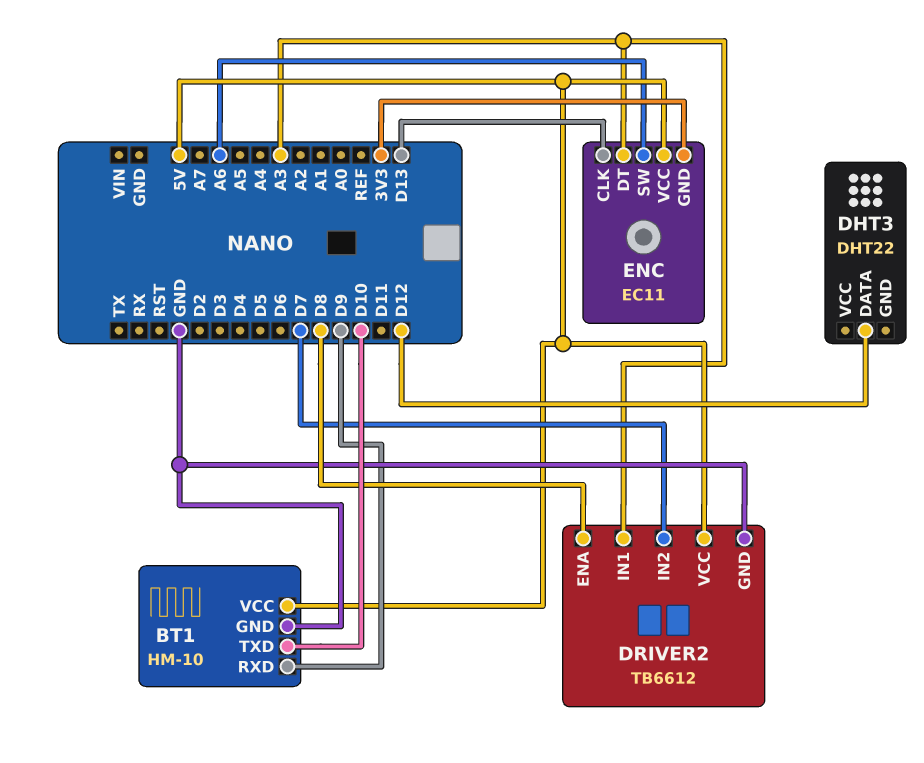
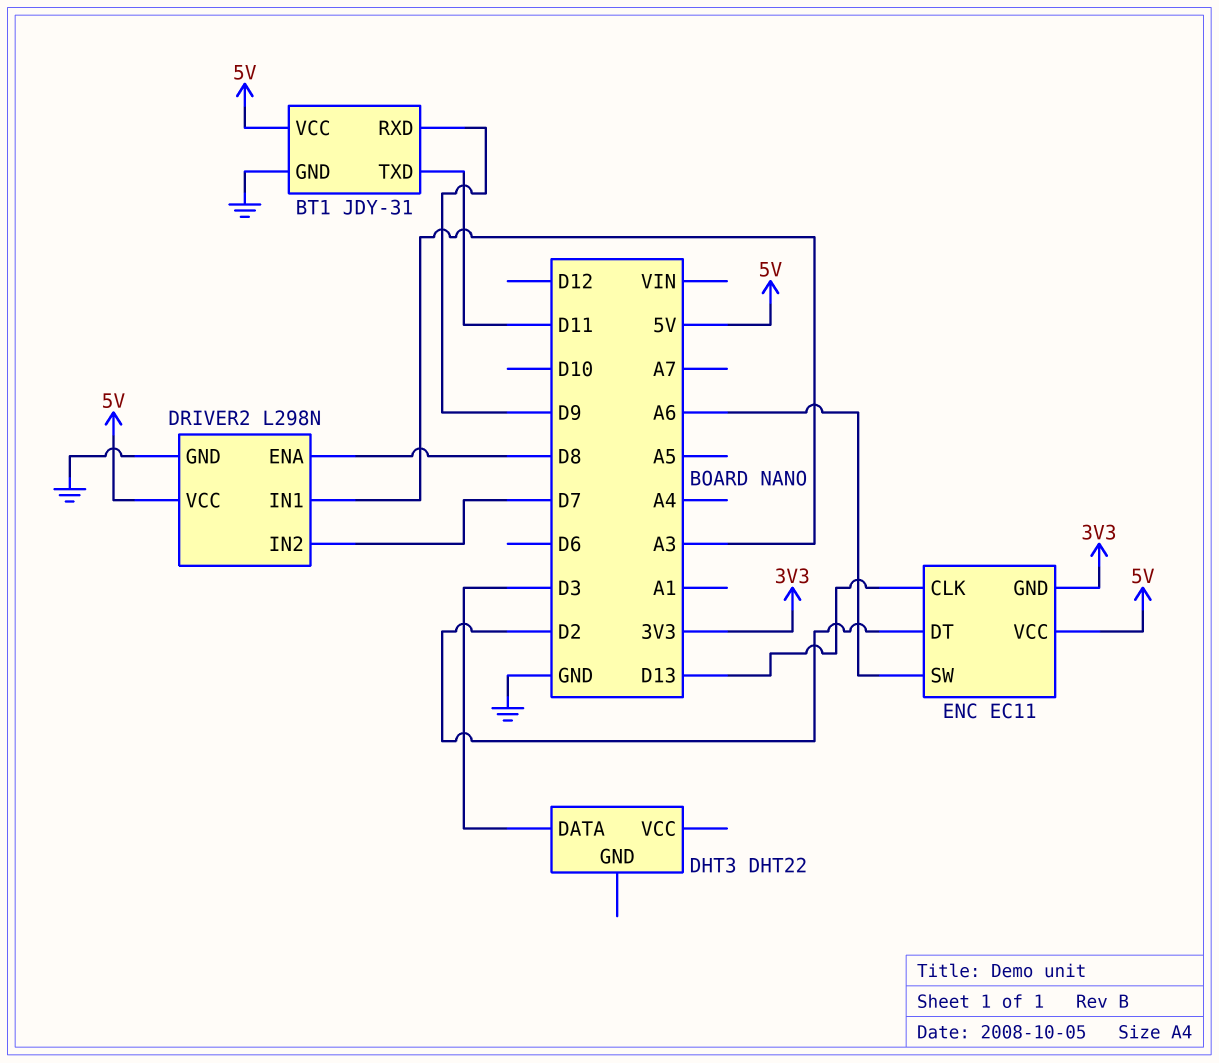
BT1: HM-10 -> JDY-31
BT1 pin TXD: D10 -> D11
DHT3 pin DATA: D12 -> D3
DRIVER2: TB6612 -> L298N
ENC pin DT: A3 -> D2

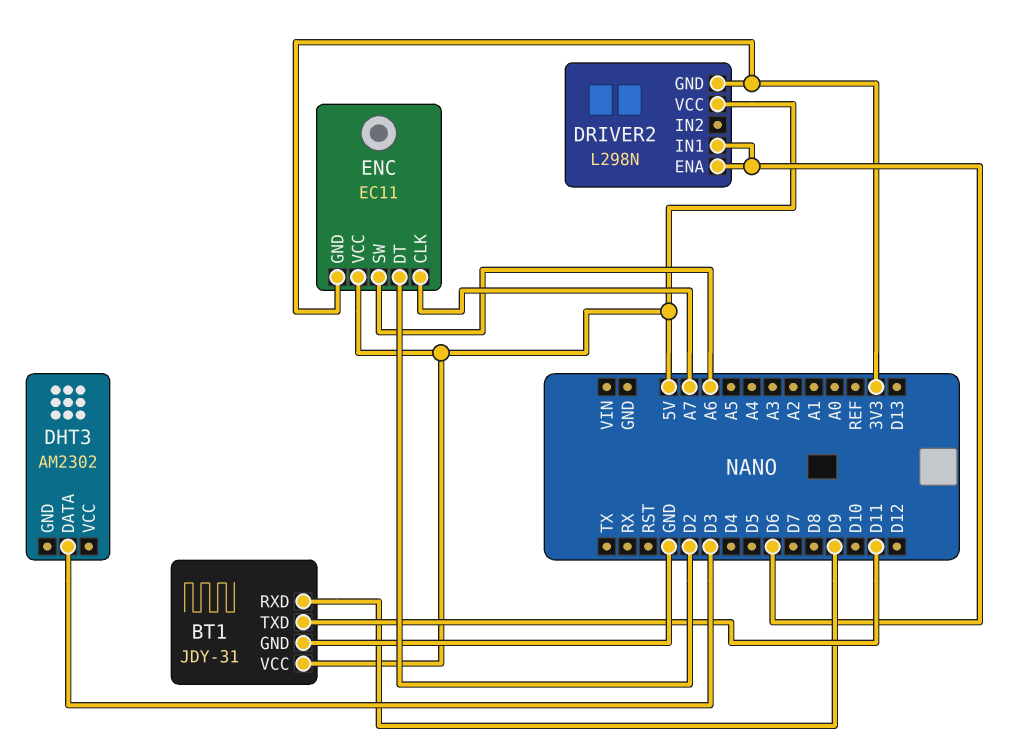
DHT3: DHT22 -> AM2302
DRIVER2 pin ENA: D8 -> D6
DRIVER2 pin GND: GND -> 3V3
DRIVER2 pin IN1: A3 -> D6
DRIVER2 pin IN2: D7 -> none
ENC pin CLK: D13 -> A7

